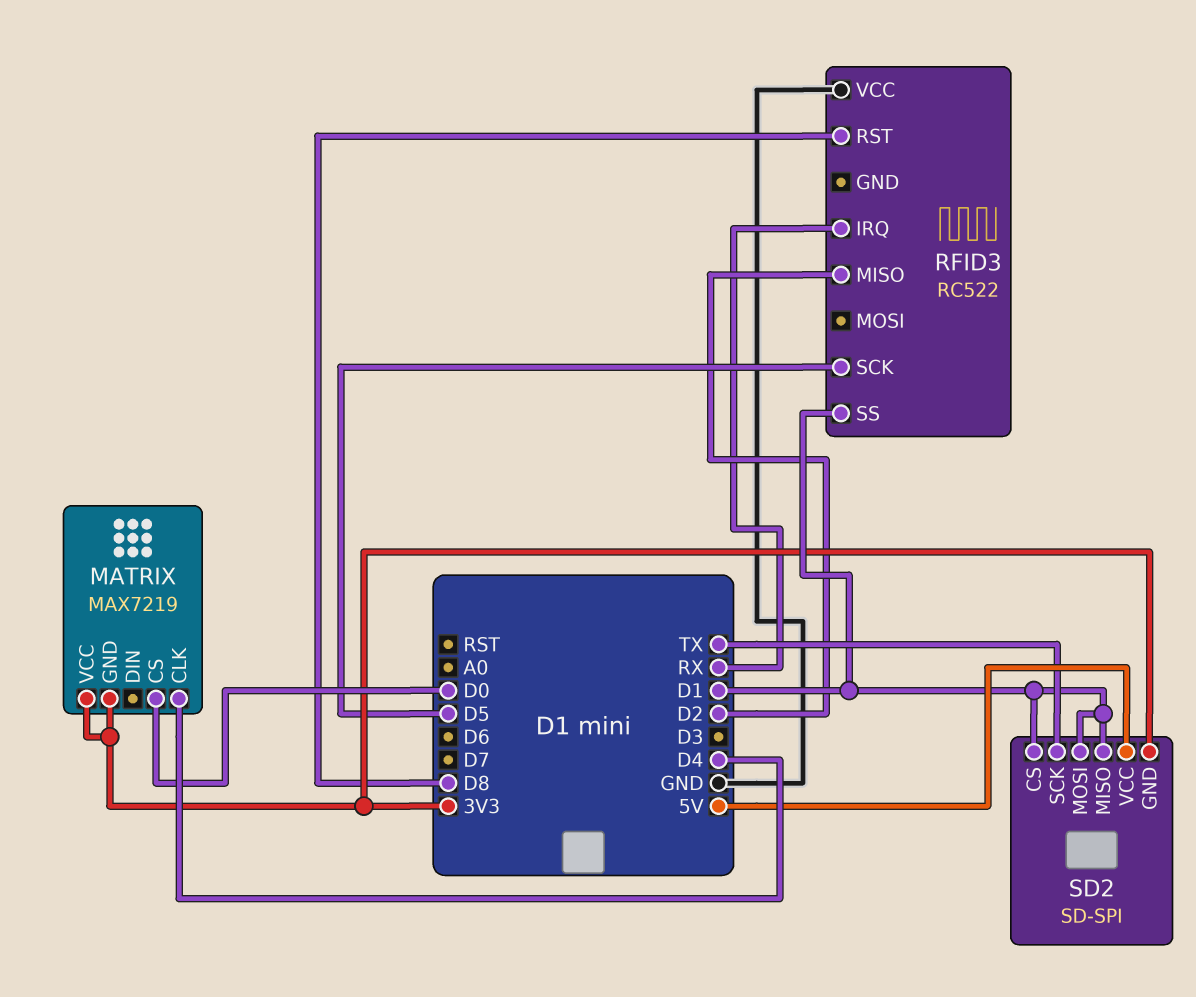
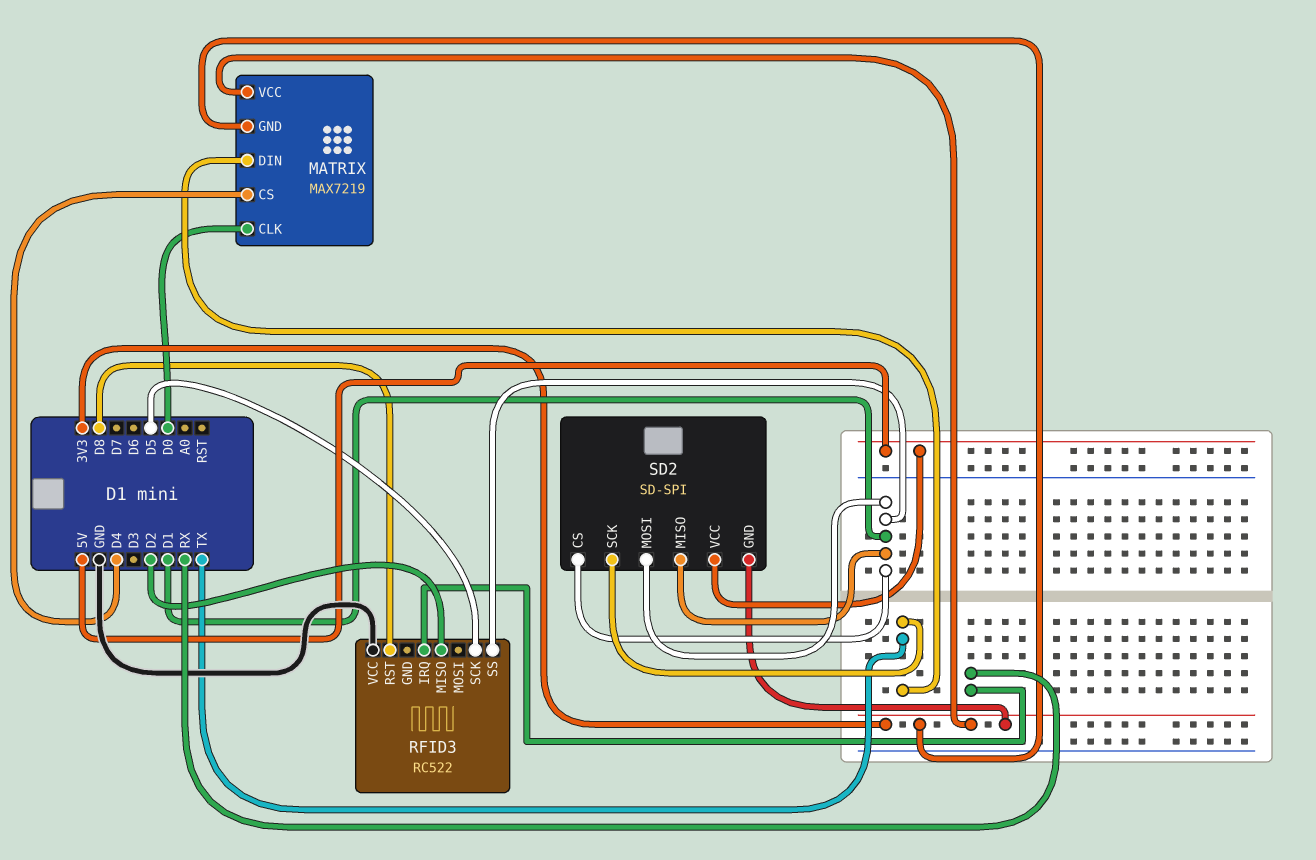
MATRIX pin CLK: D4 -> D0
MATRIX pin CS: D0 -> D4
MATRIX pin DIN: none -> TX

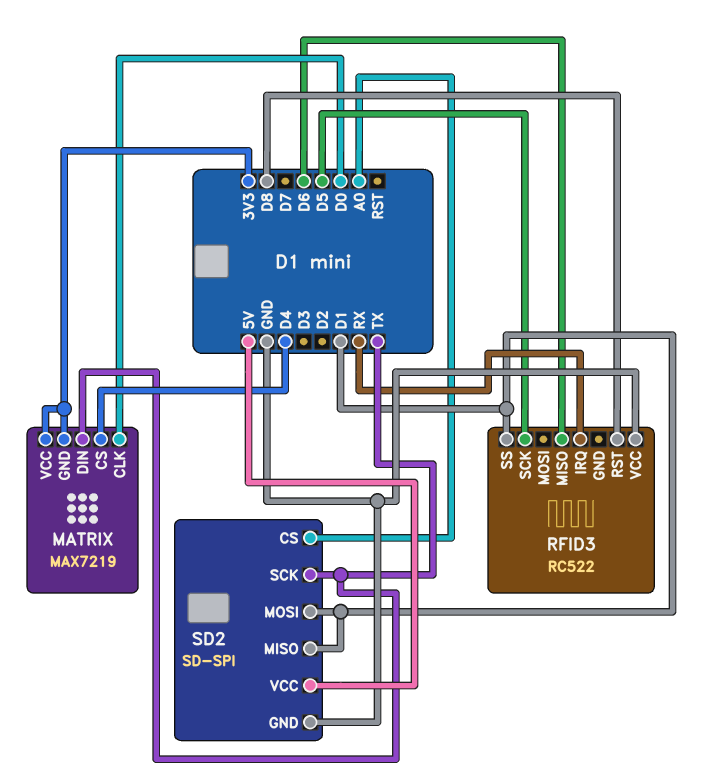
RFID3 pin MISO: D2 -> D6
SD2 pin CS: D1 -> A0
SD2 pin GND: 3V3 -> GND

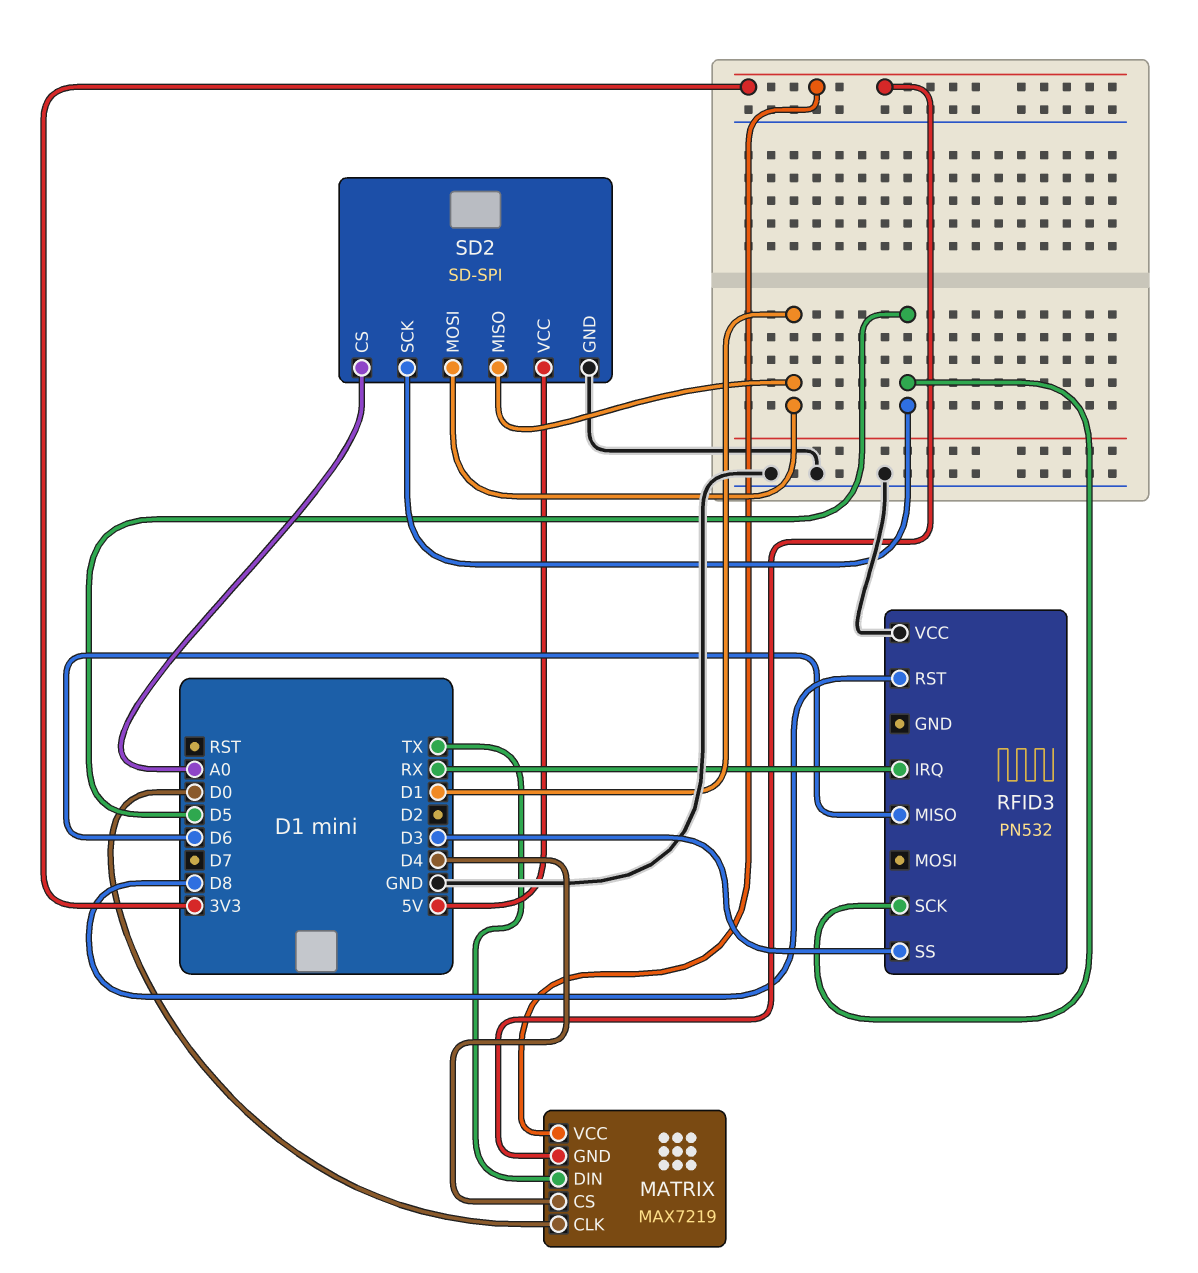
RFID3: RC522 -> PN532
RFID3 pin SS: D1 -> D3
SD2 pin SCK: TX -> D5

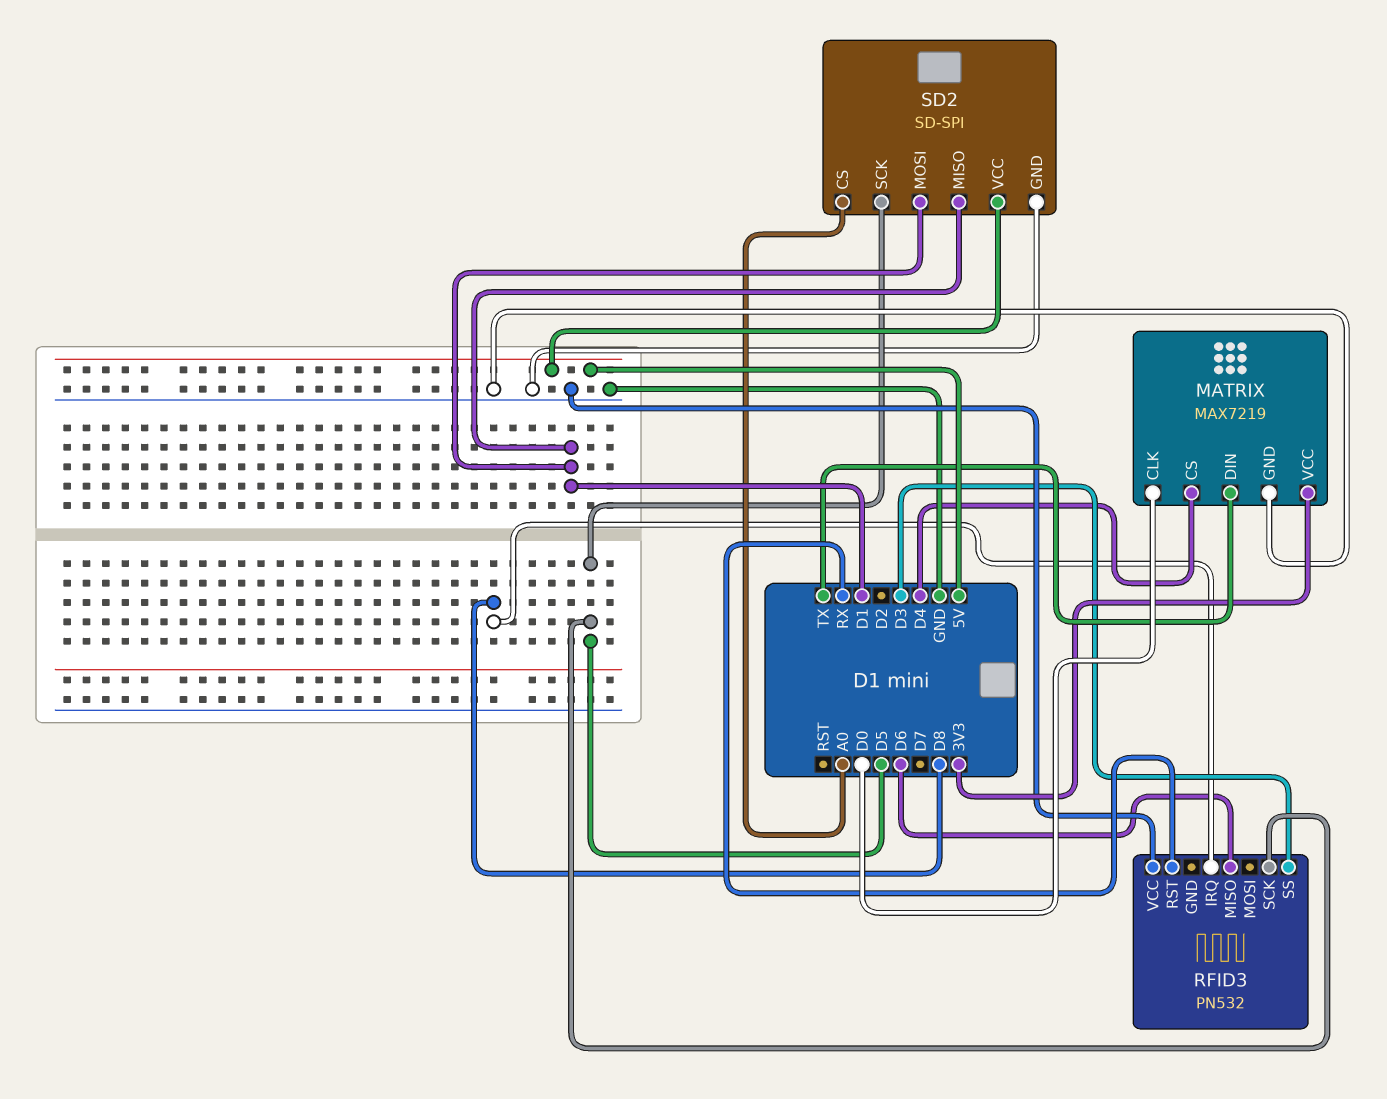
MATRIX pin GND: 3V3 -> GND
RFID3 pin IRQ: RX -> D8
RFID3 pin RST: D8 -> RX

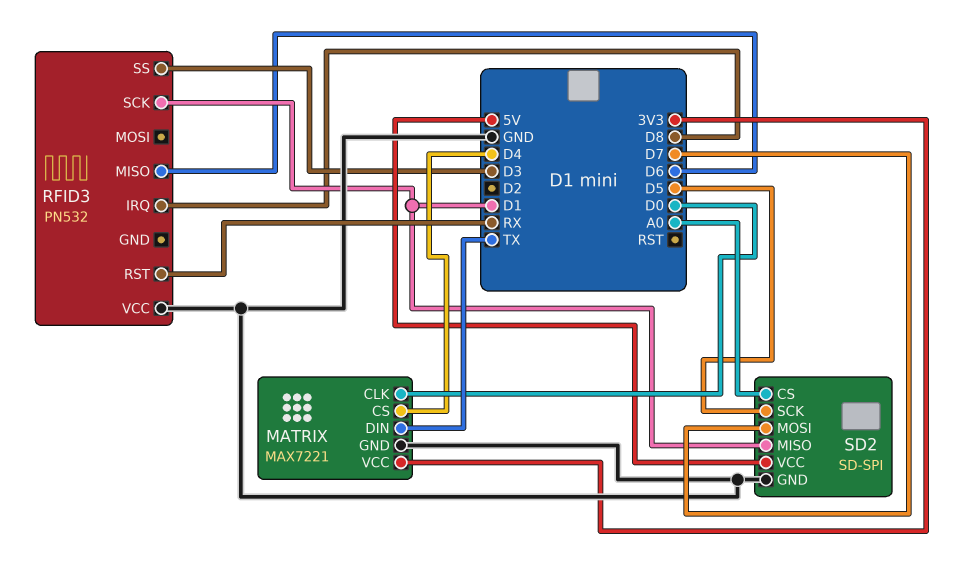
MATRIX: MAX7219 -> MAX7221
RFID3 pin SCK: D5 -> D1
SD2 pin MOSI: D1 -> D7

